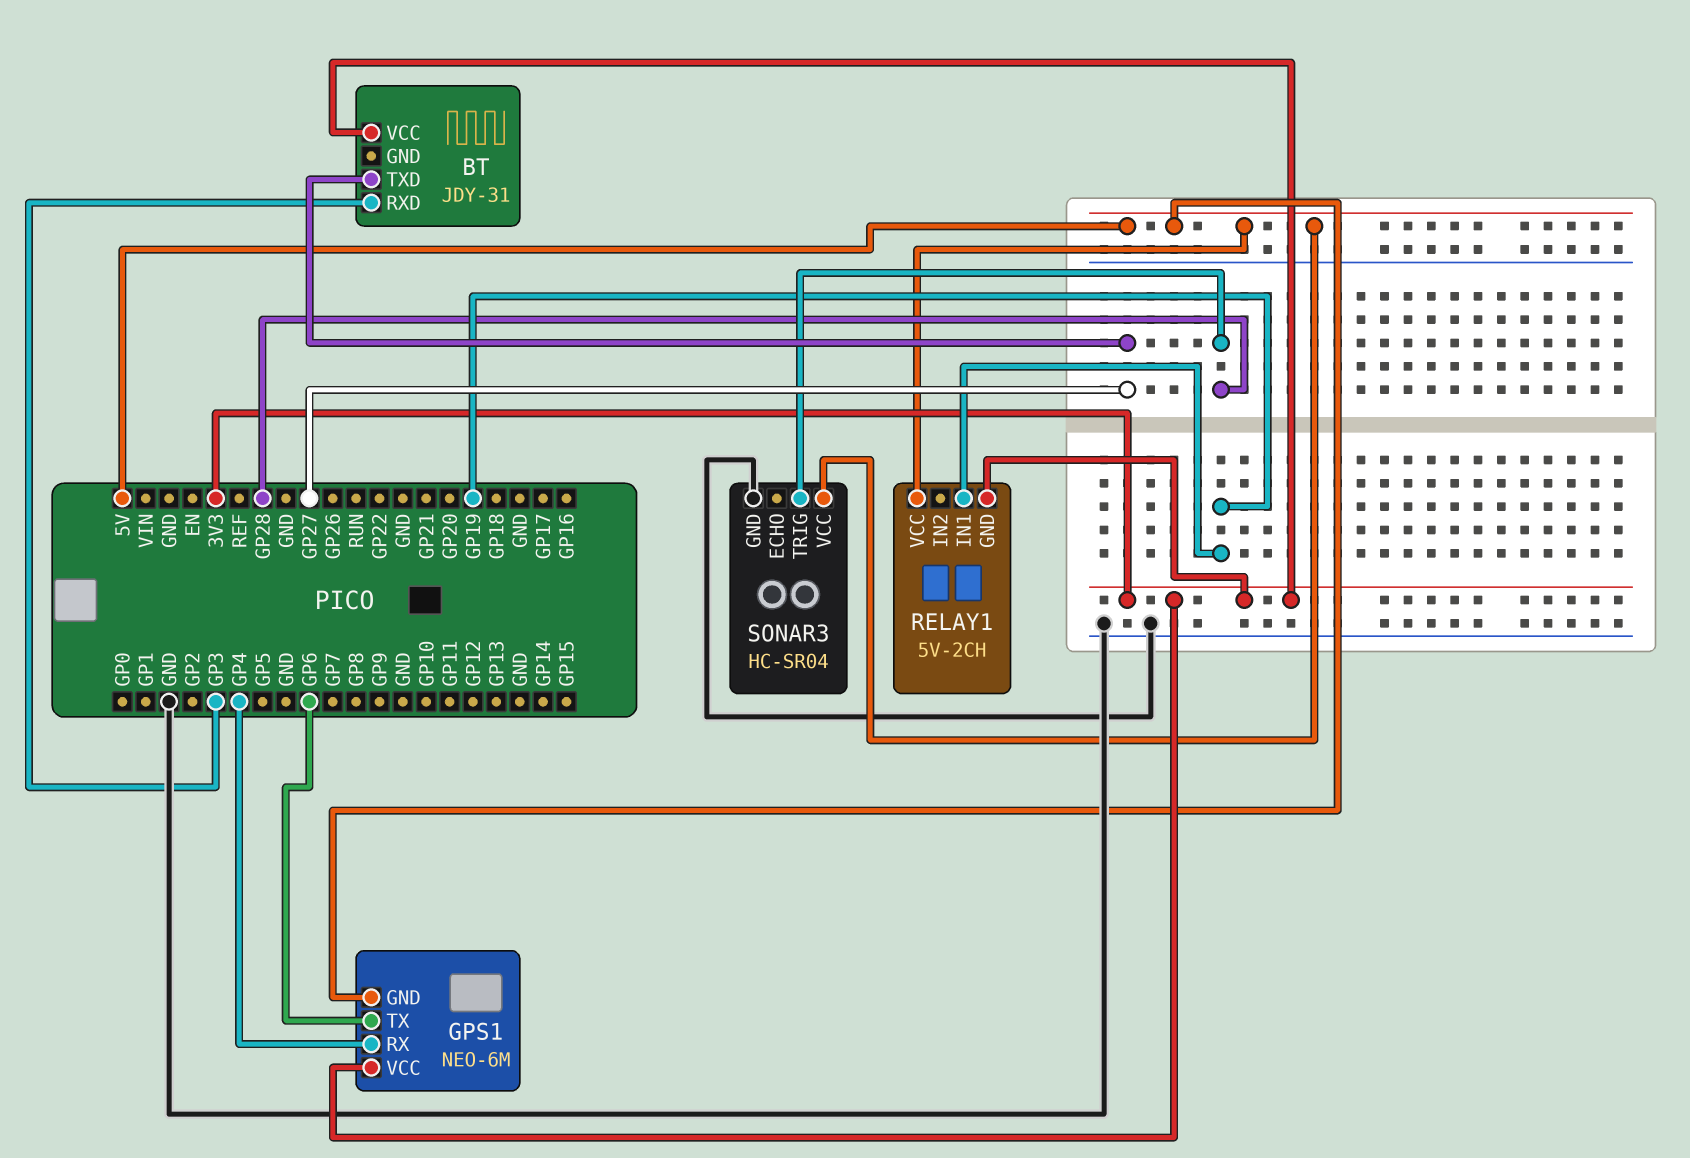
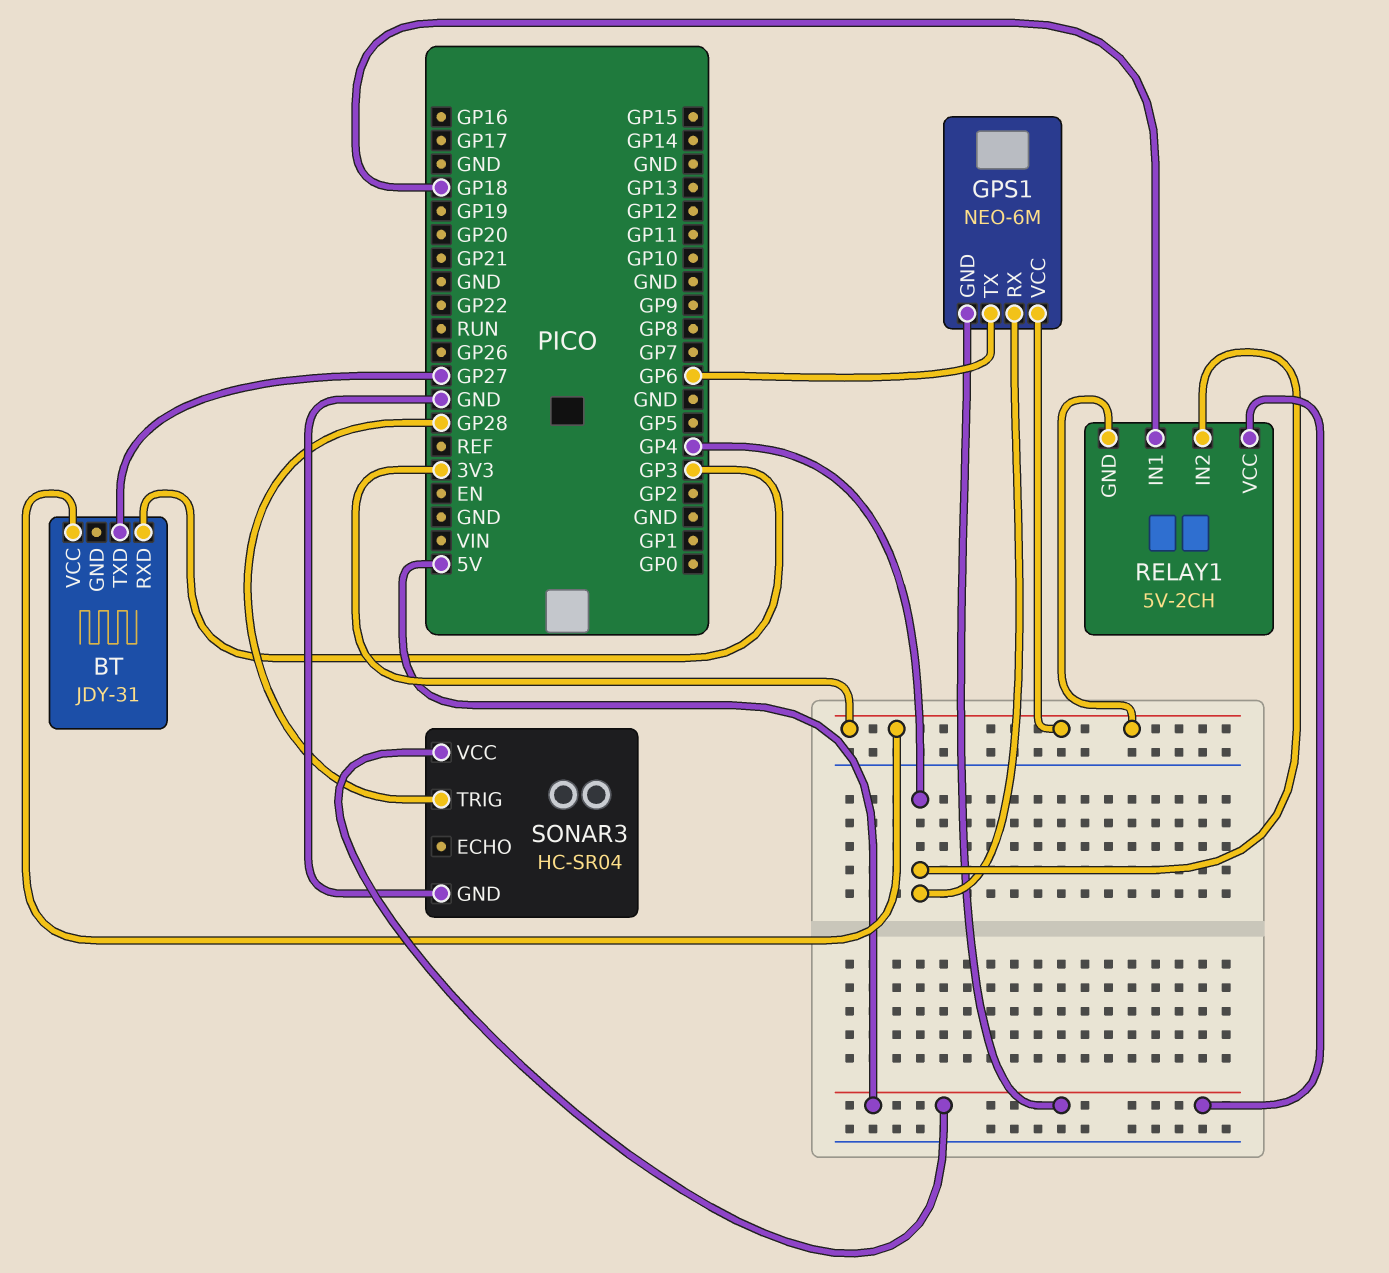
RELAY1 pin IN1: GP19 -> GP18
RELAY1 pin IN2: none -> GP4

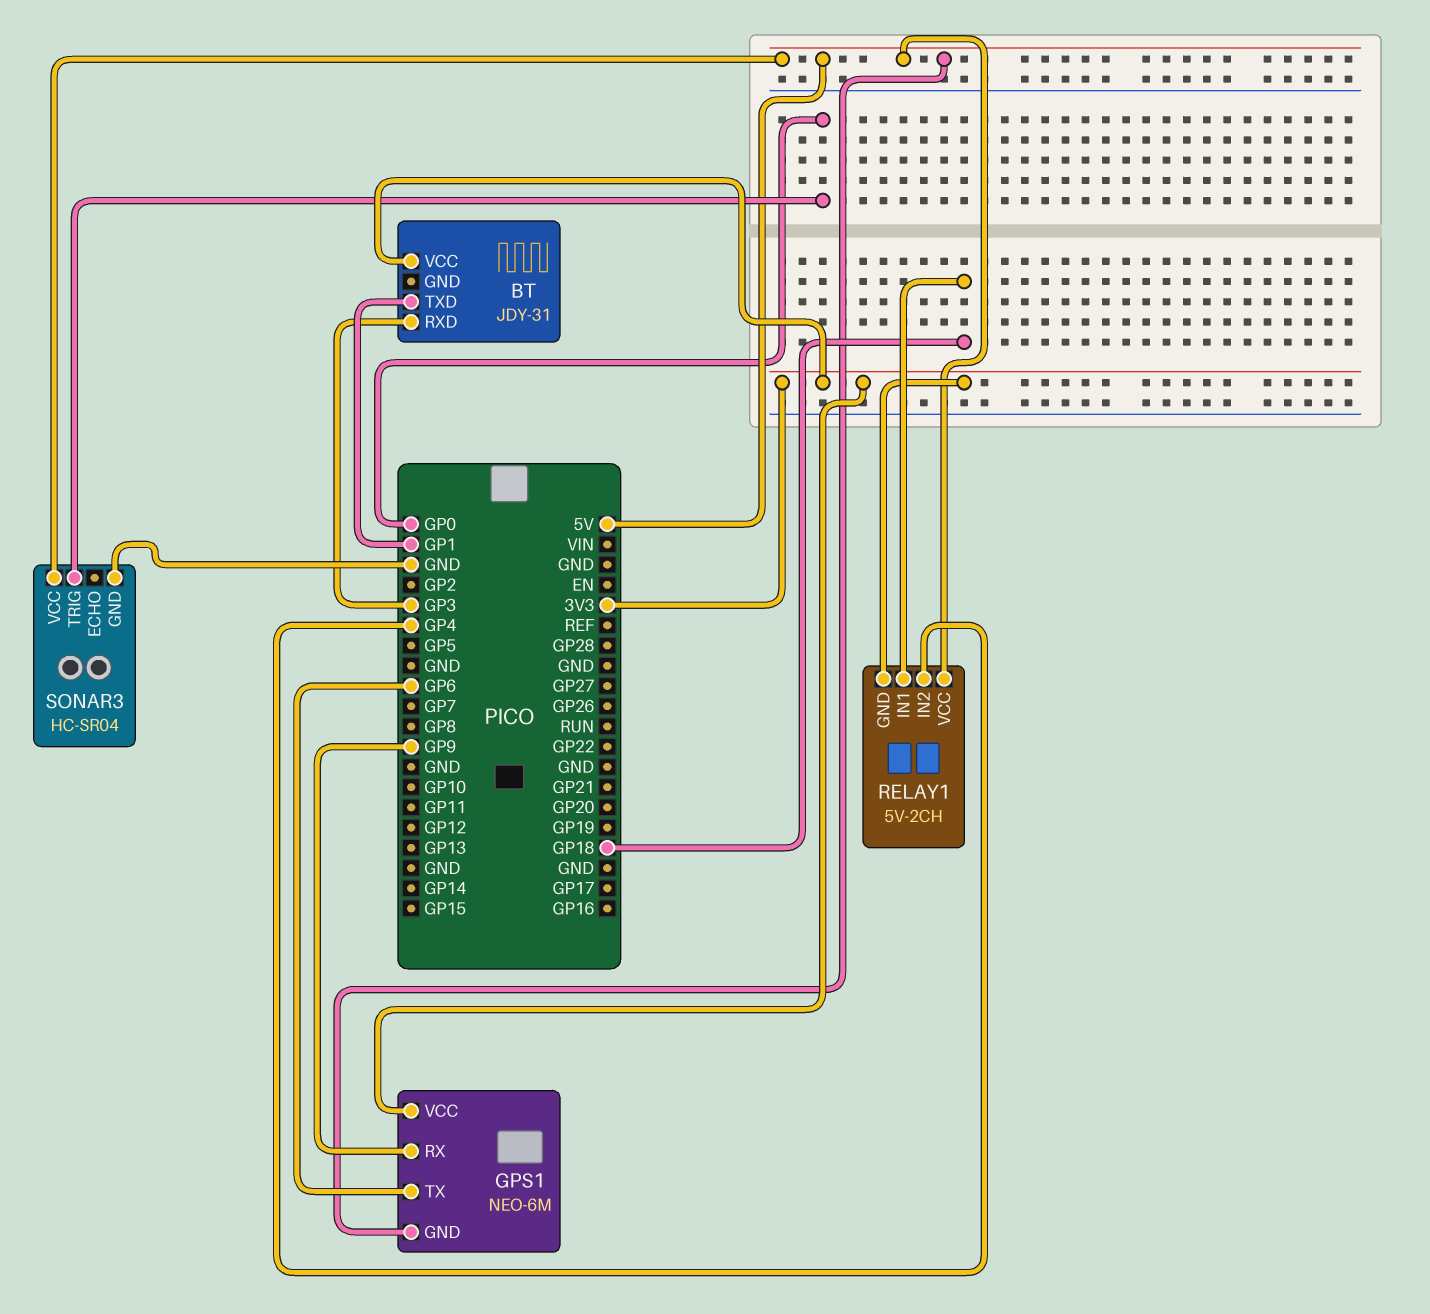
BT pin TXD: GP27 -> GP1
GPS1 pin RX: GP4 -> GP9
SONAR3 pin TRIG: GP28 -> GP0

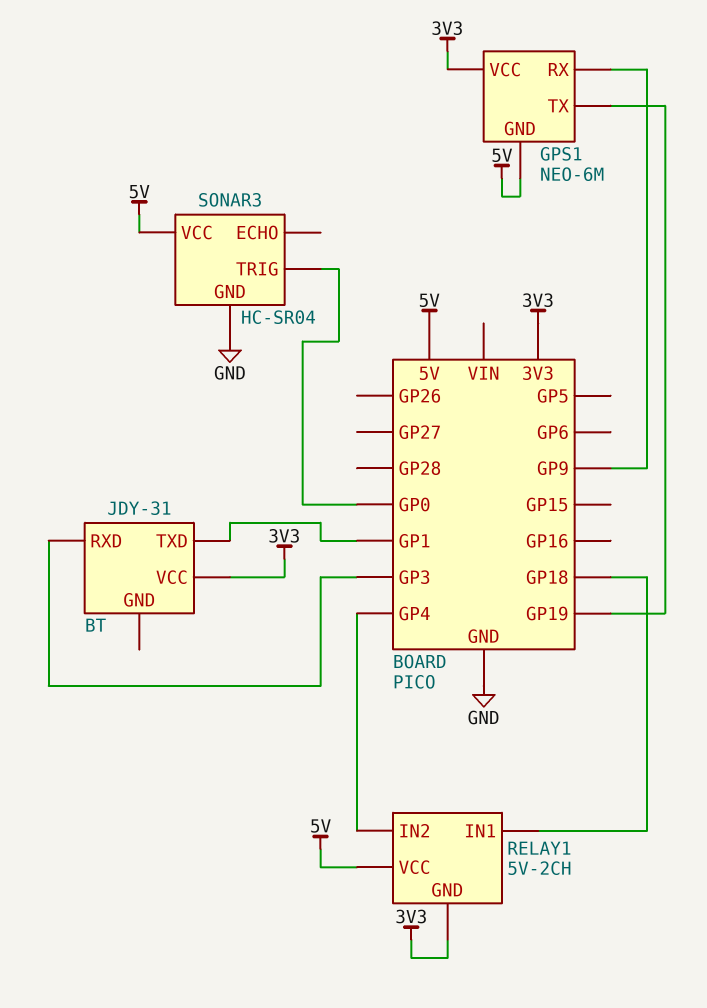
GPS1 pin TX: GP6 -> GP19

